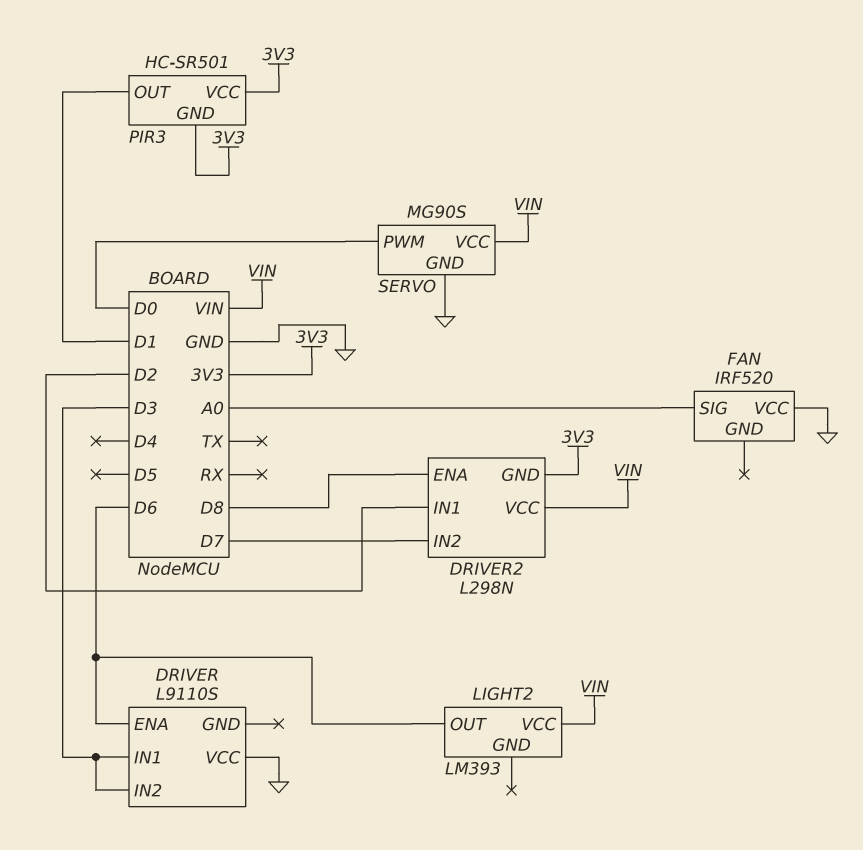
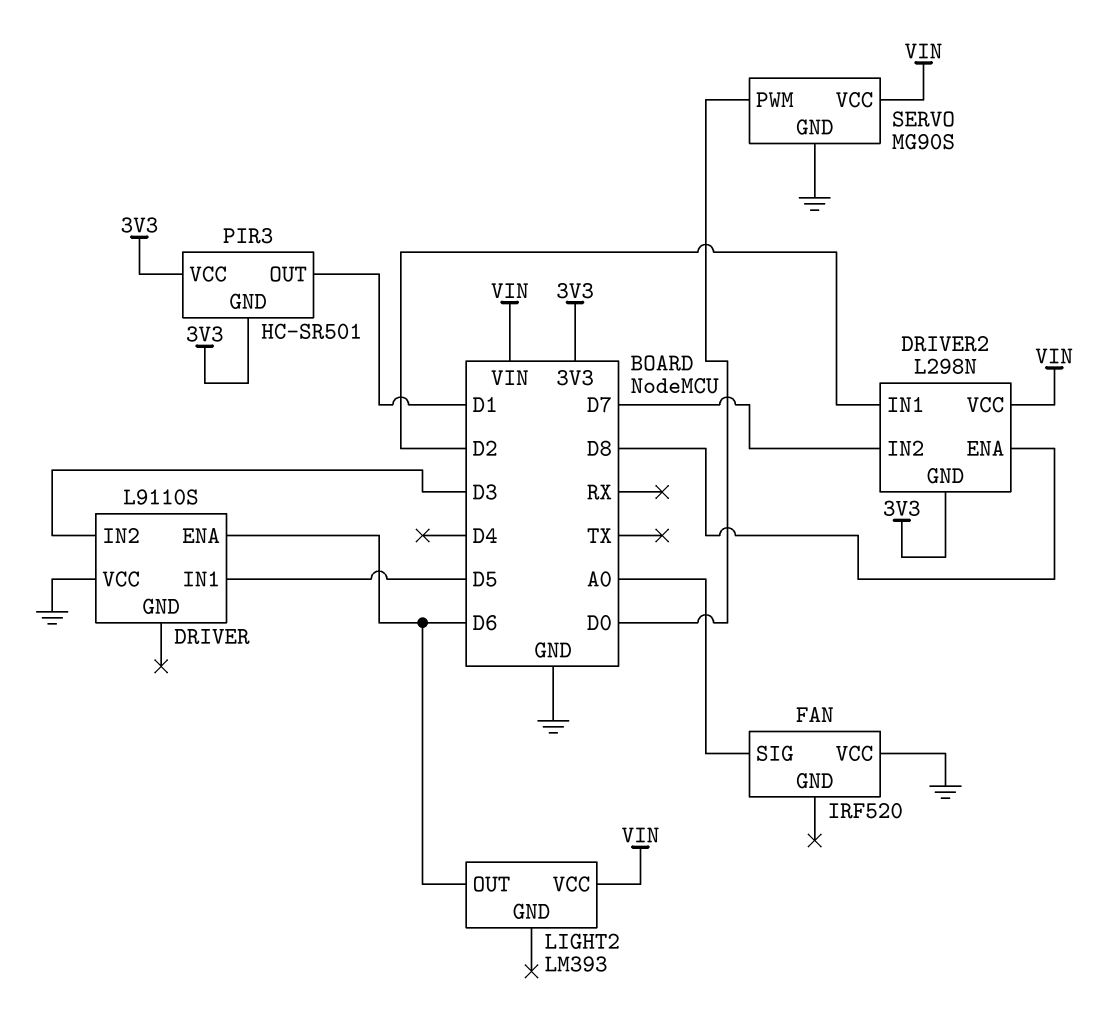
DRIVER pin IN1: D3 -> D5

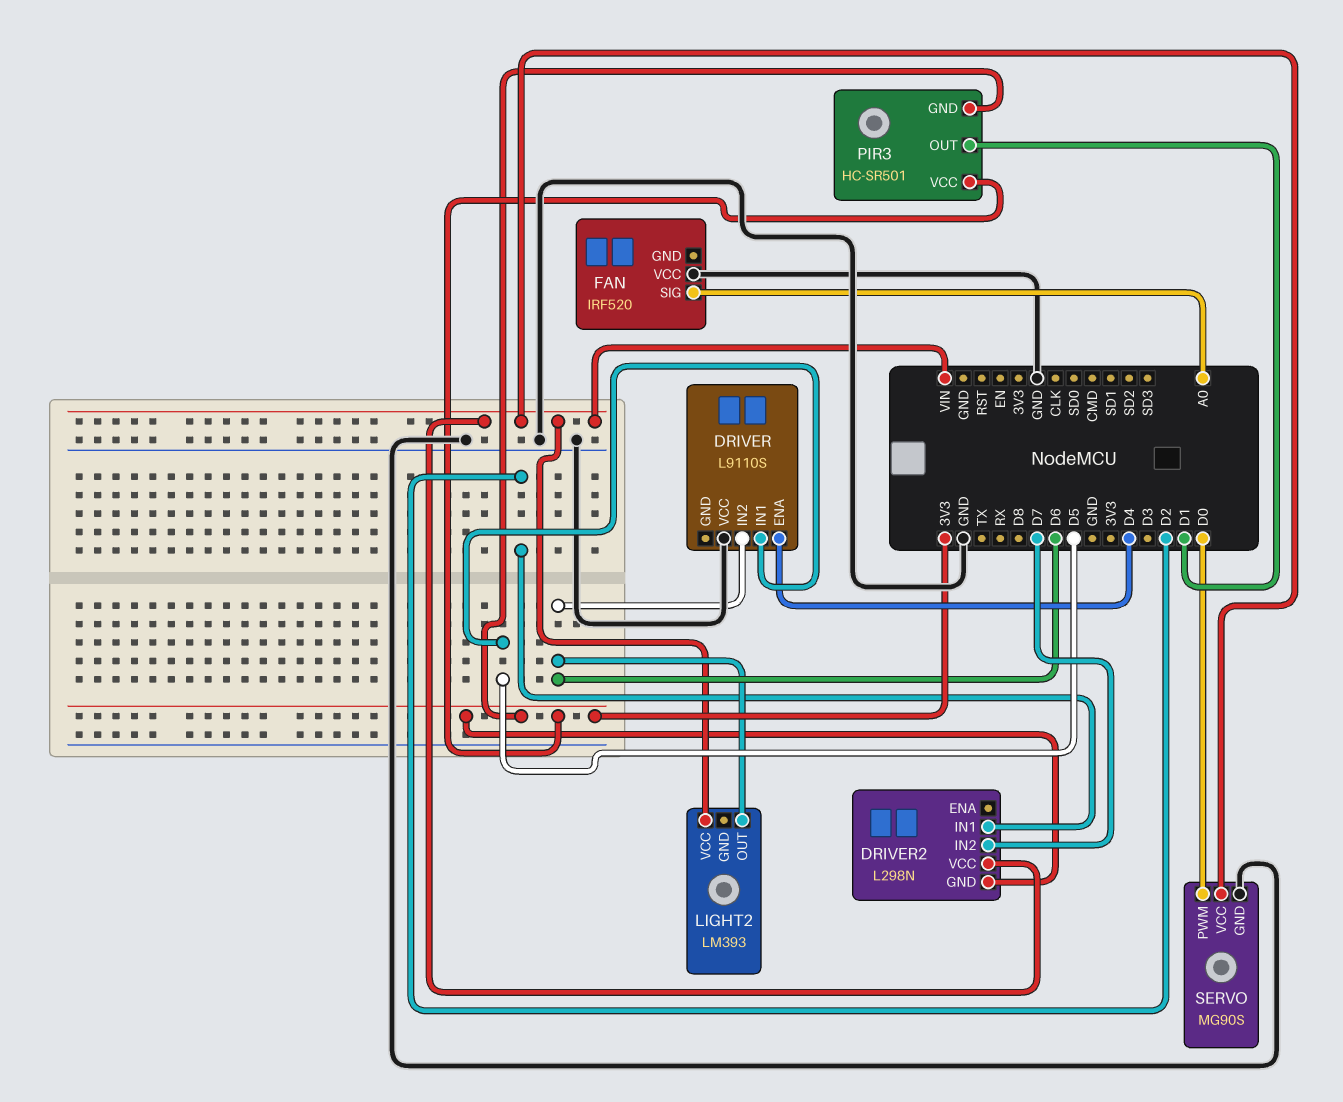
DRIVER pin ENA: D6 -> D4
DRIVER pin IN2: D3 -> D6
DRIVER2 pin ENA: D8 -> none

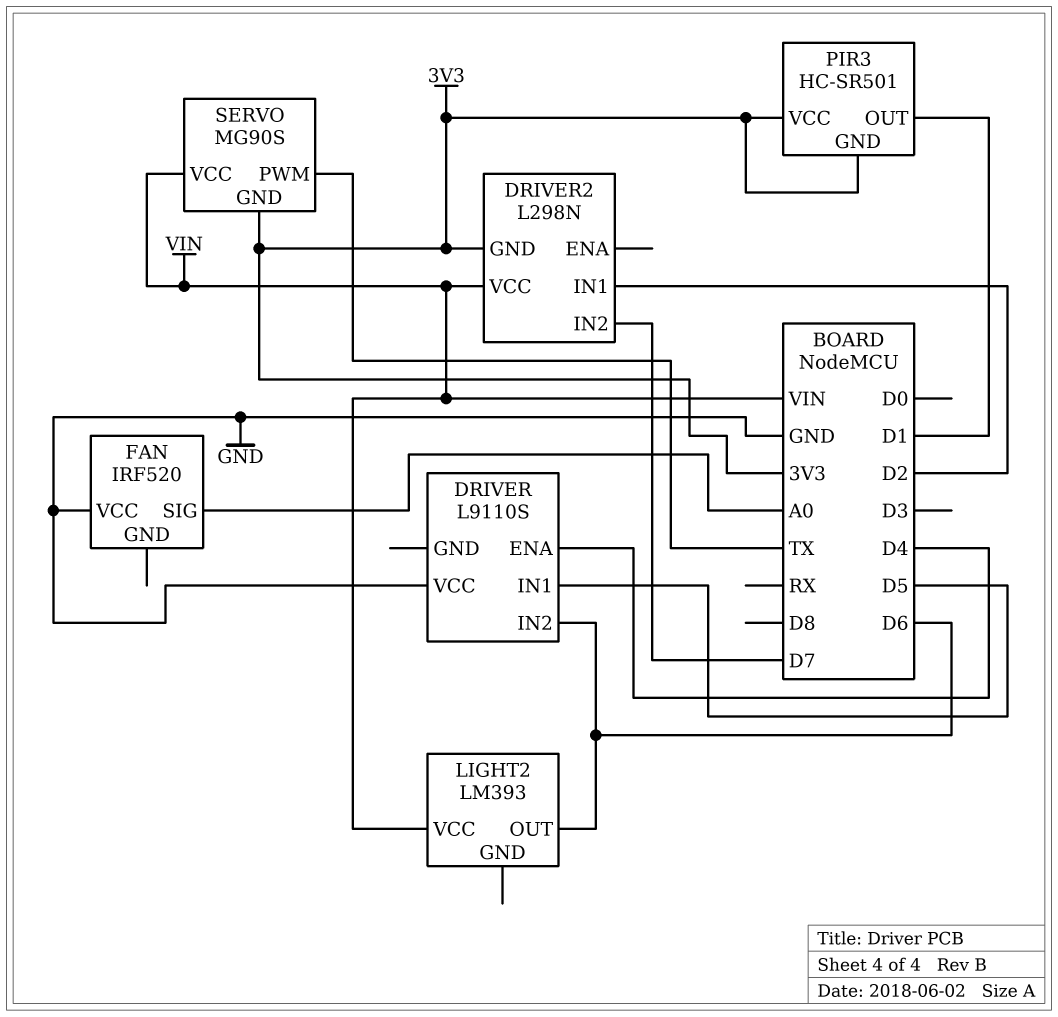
SERVO pin GND: GND -> 3V3
SERVO pin PWM: D0 -> TX

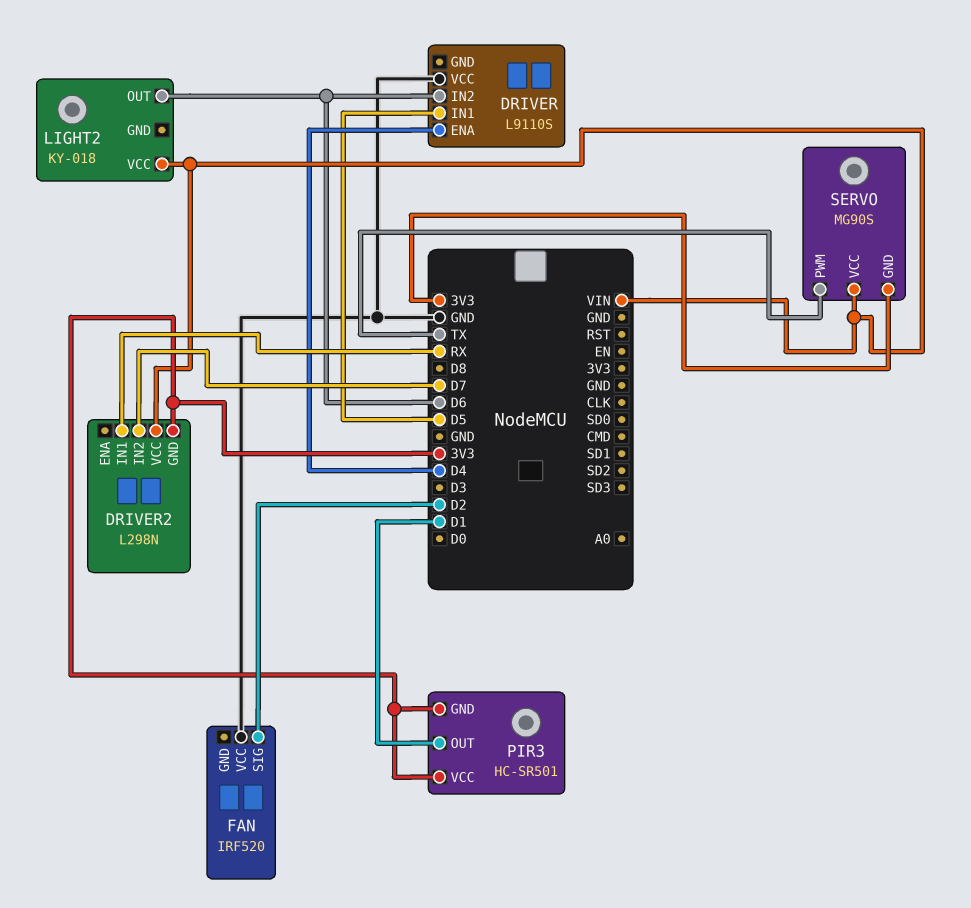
DRIVER2 pin IN1: D2 -> RX
FAN pin SIG: A0 -> D2
LIGHT2: LM393 -> KY-018

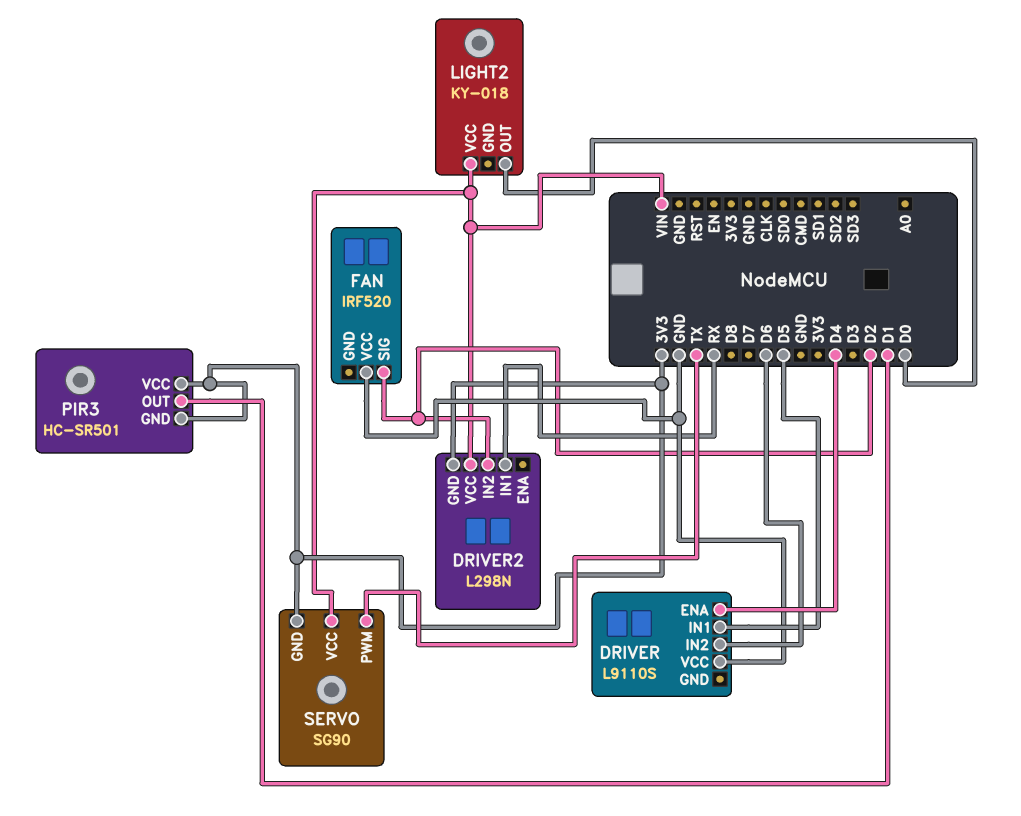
DRIVER2 pin IN2: D7 -> D2
LIGHT2 pin OUT: D6 -> D0
SERVO: MG90S -> SG90

